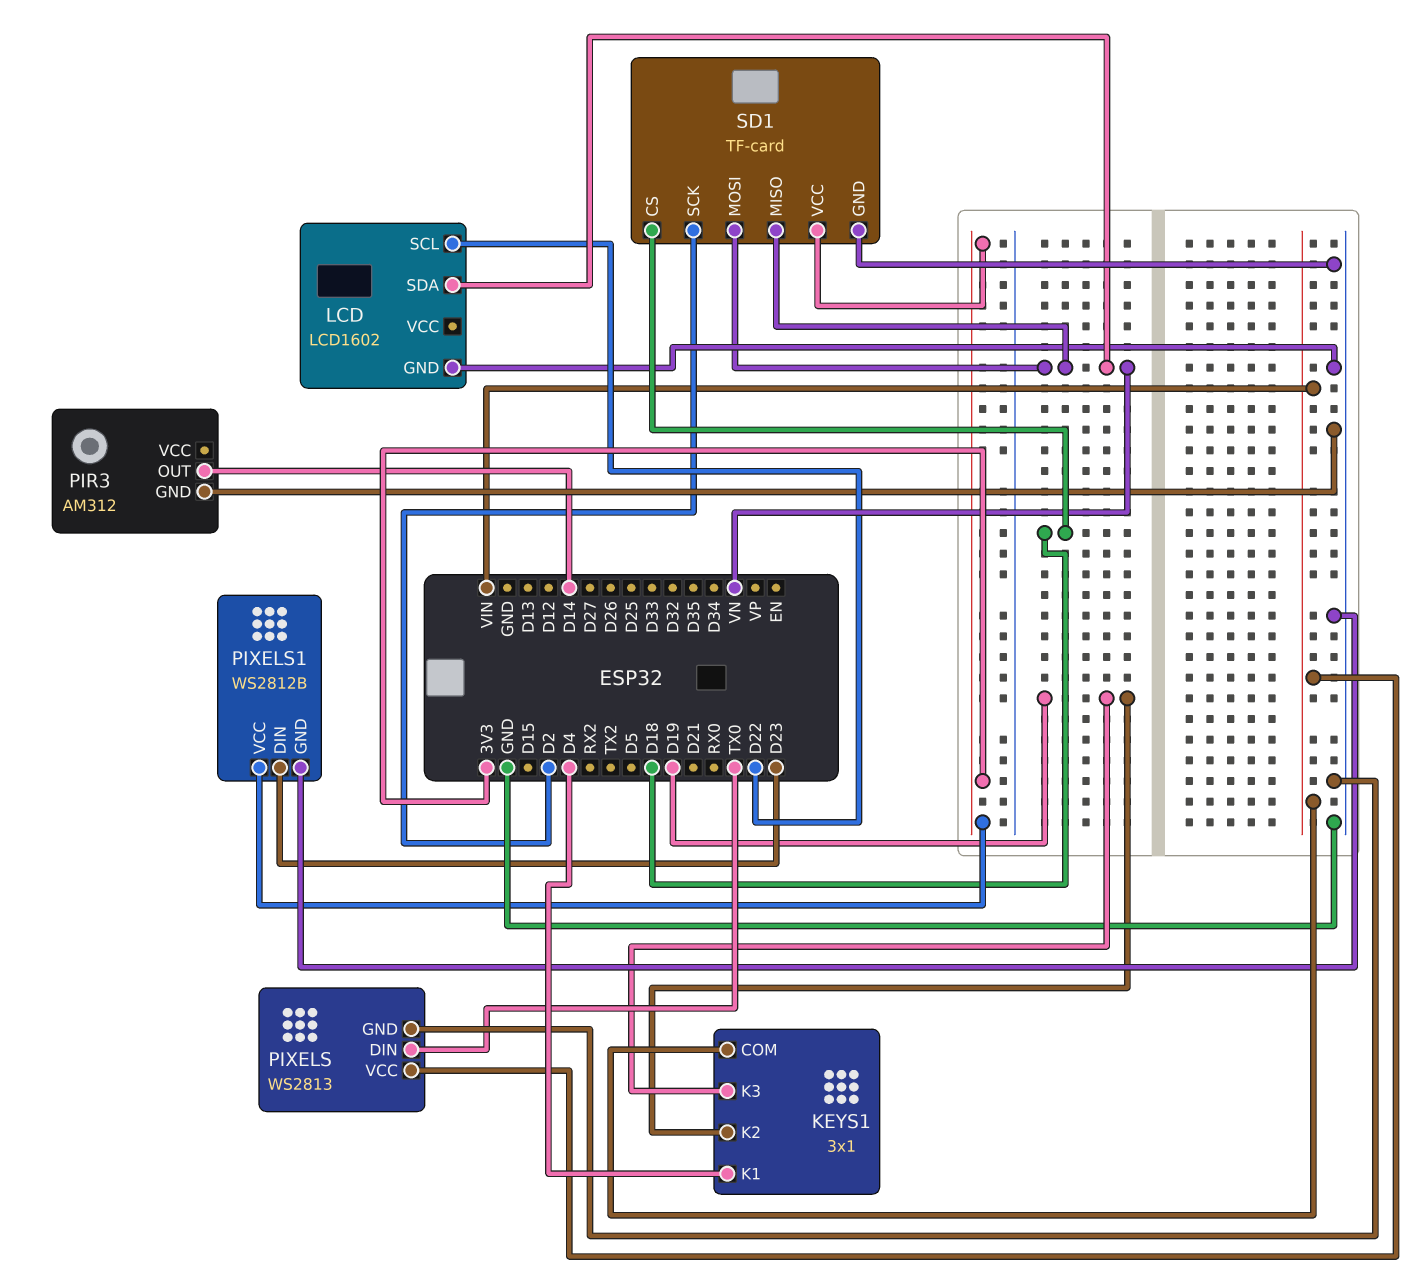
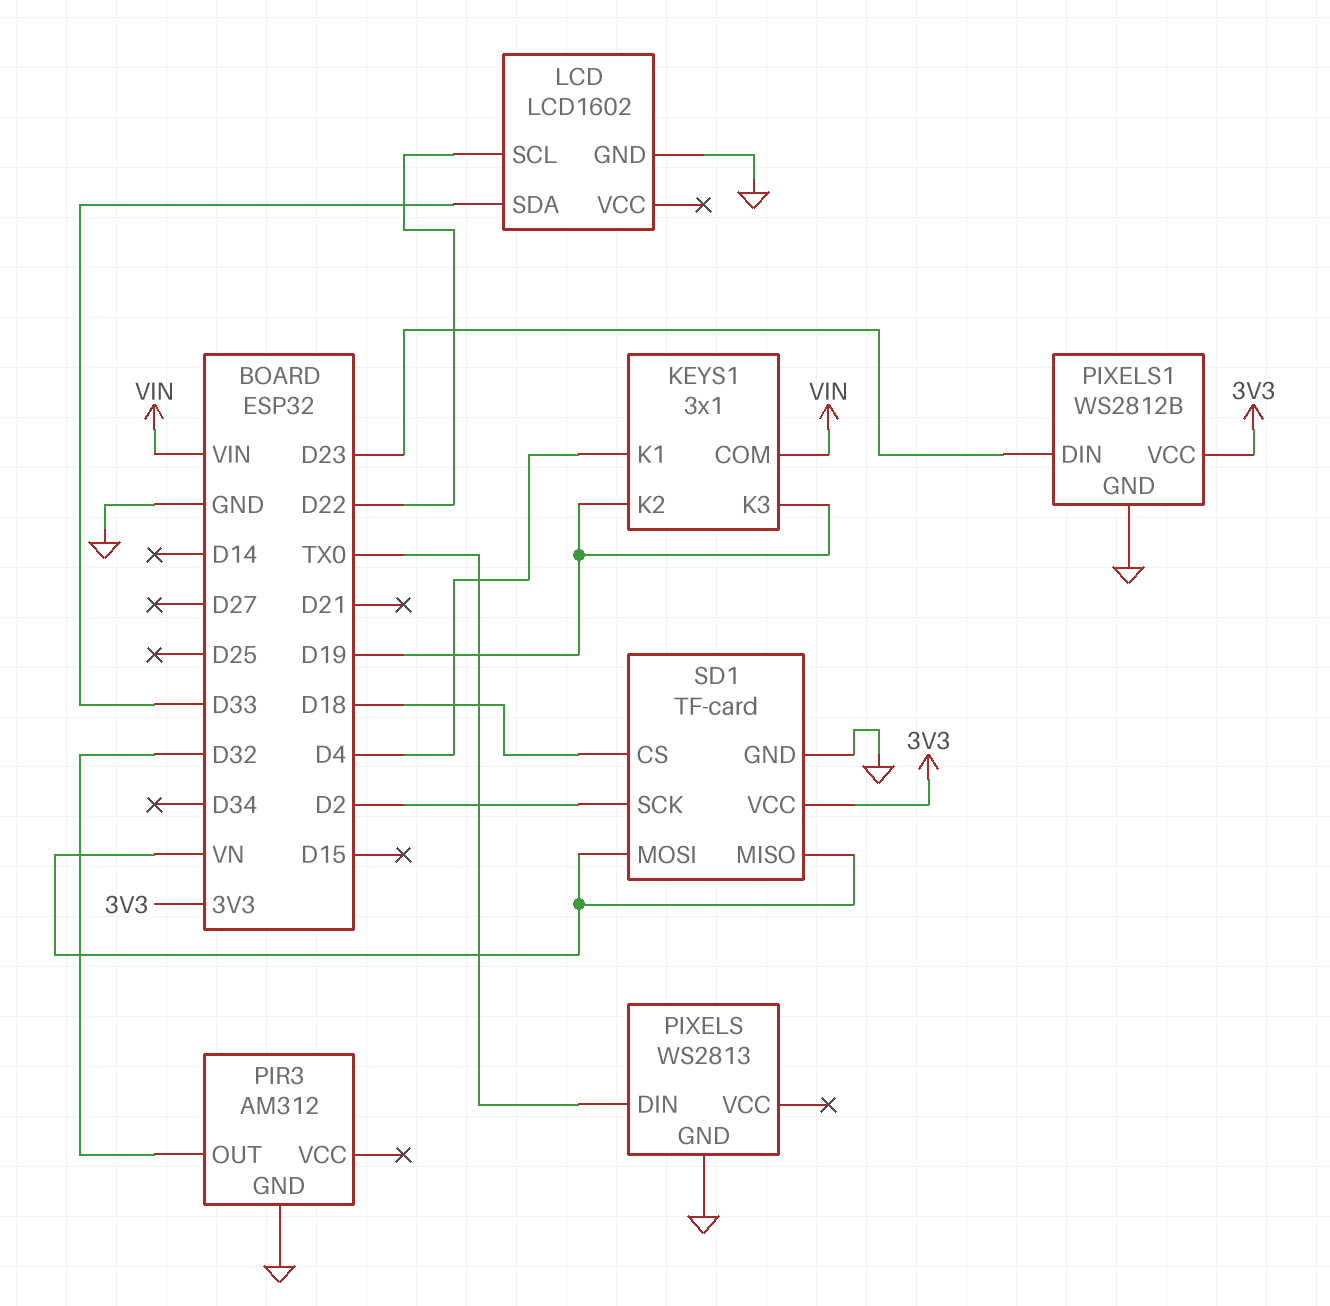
LCD pin SDA: VN -> D33
PIR3 pin OUT: D14 -> D32
PIXELS pin VCC: VIN -> none

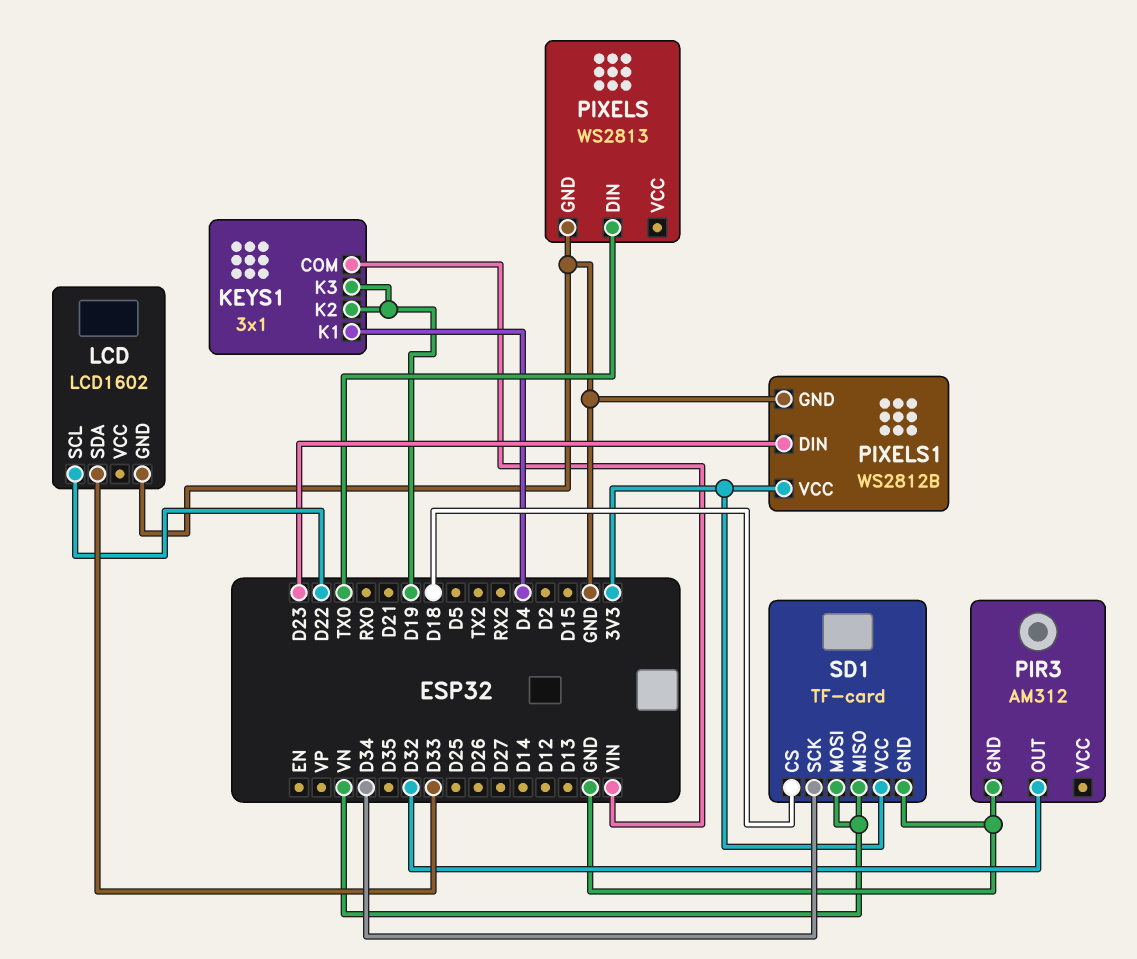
SD1 pin SCK: D2 -> D34

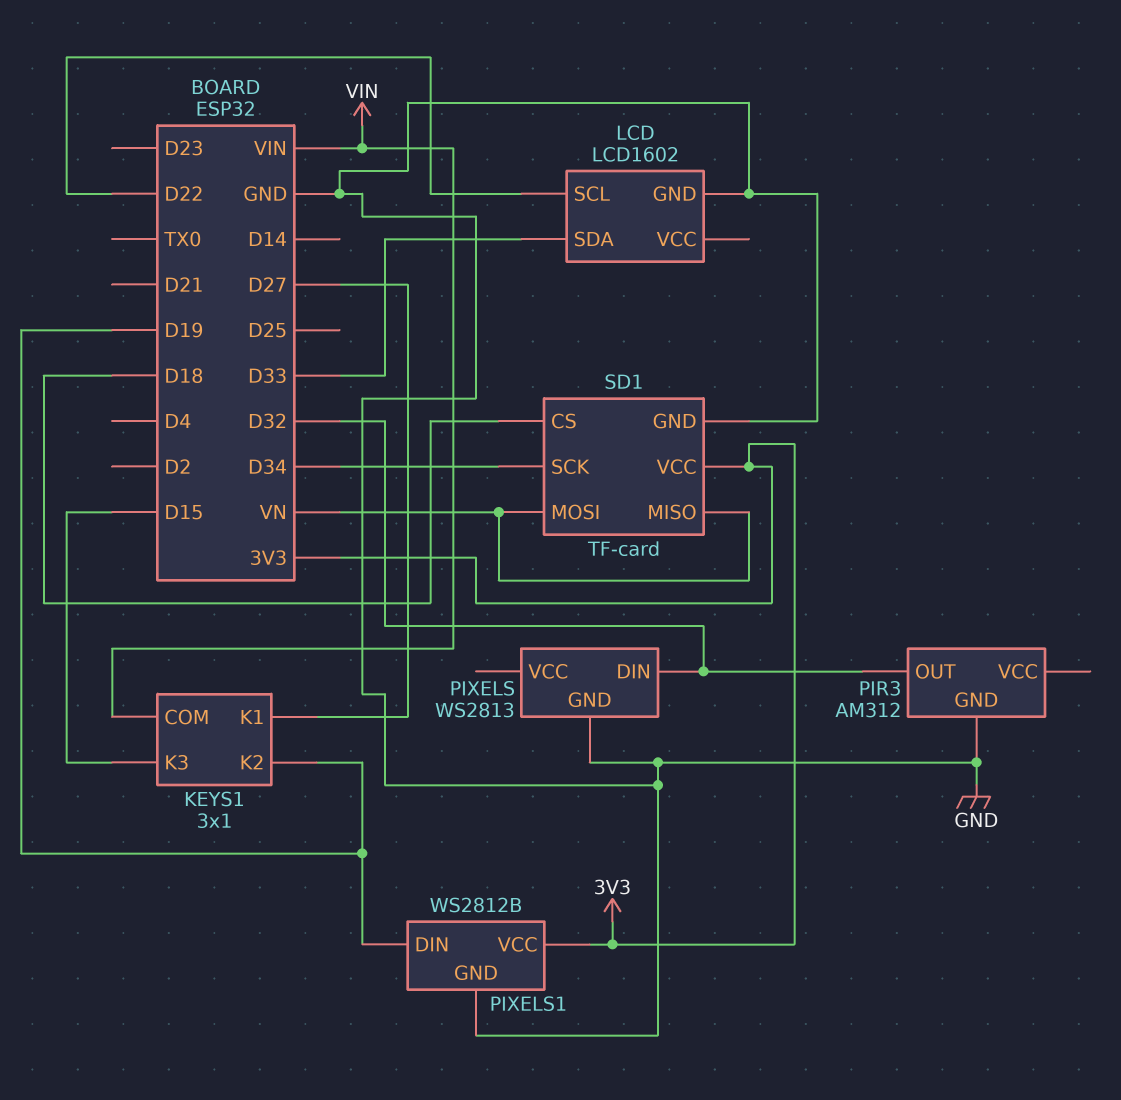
KEYS1 pin K1: D4 -> D27
KEYS1 pin K3: D19 -> D15
PIXELS pin DIN: TX0 -> D32
PIXELS1 pin DIN: D23 -> D19

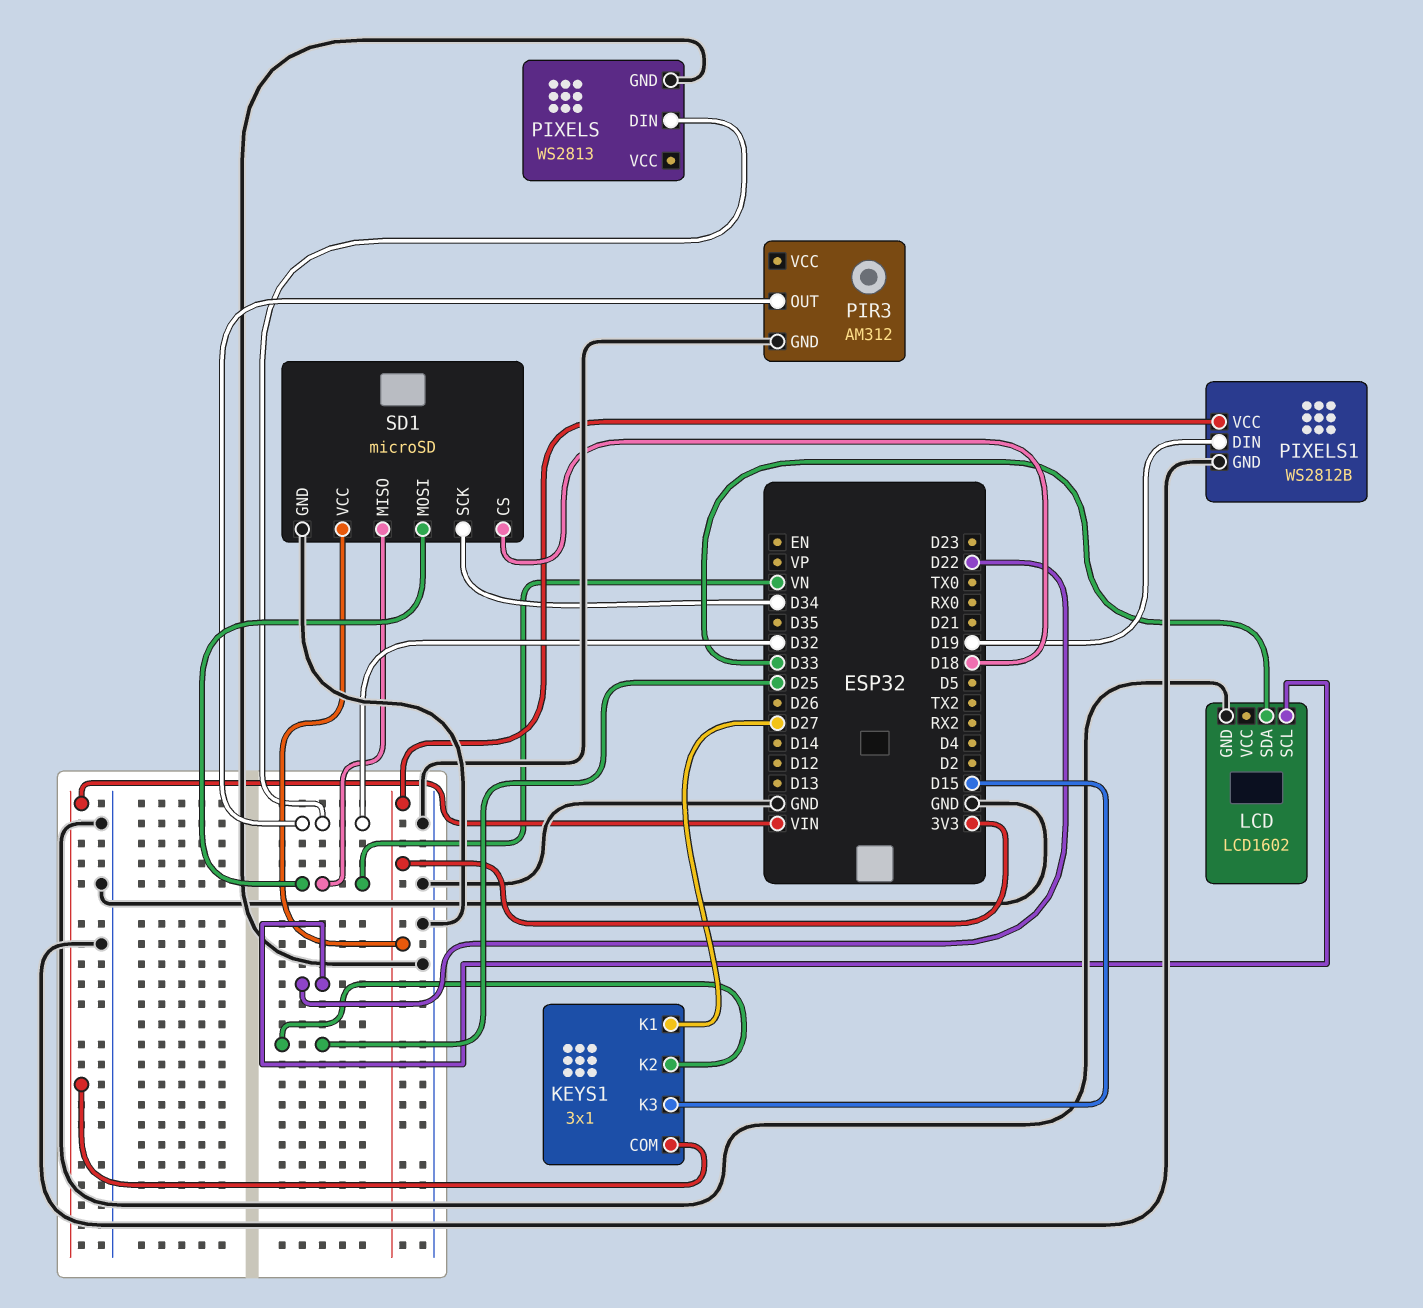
KEYS1 pin K2: D19 -> D25
SD1: TF-card -> microSD

